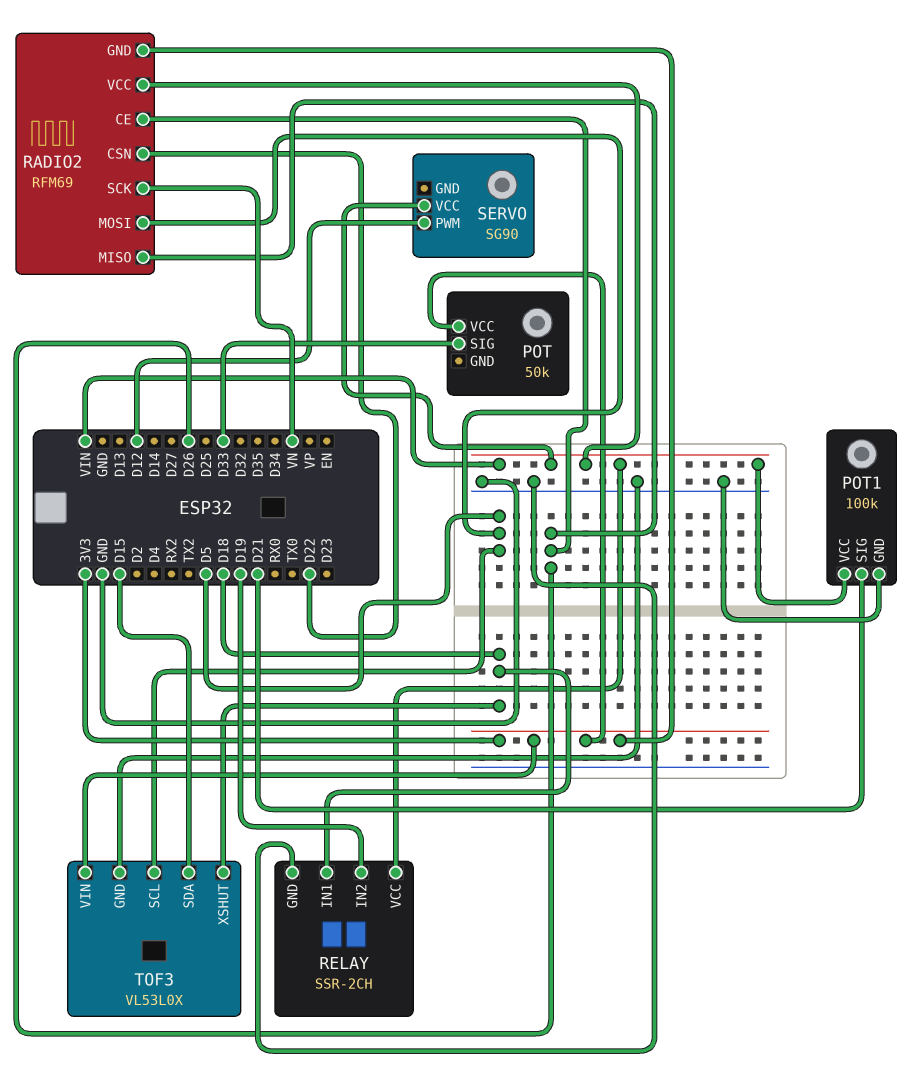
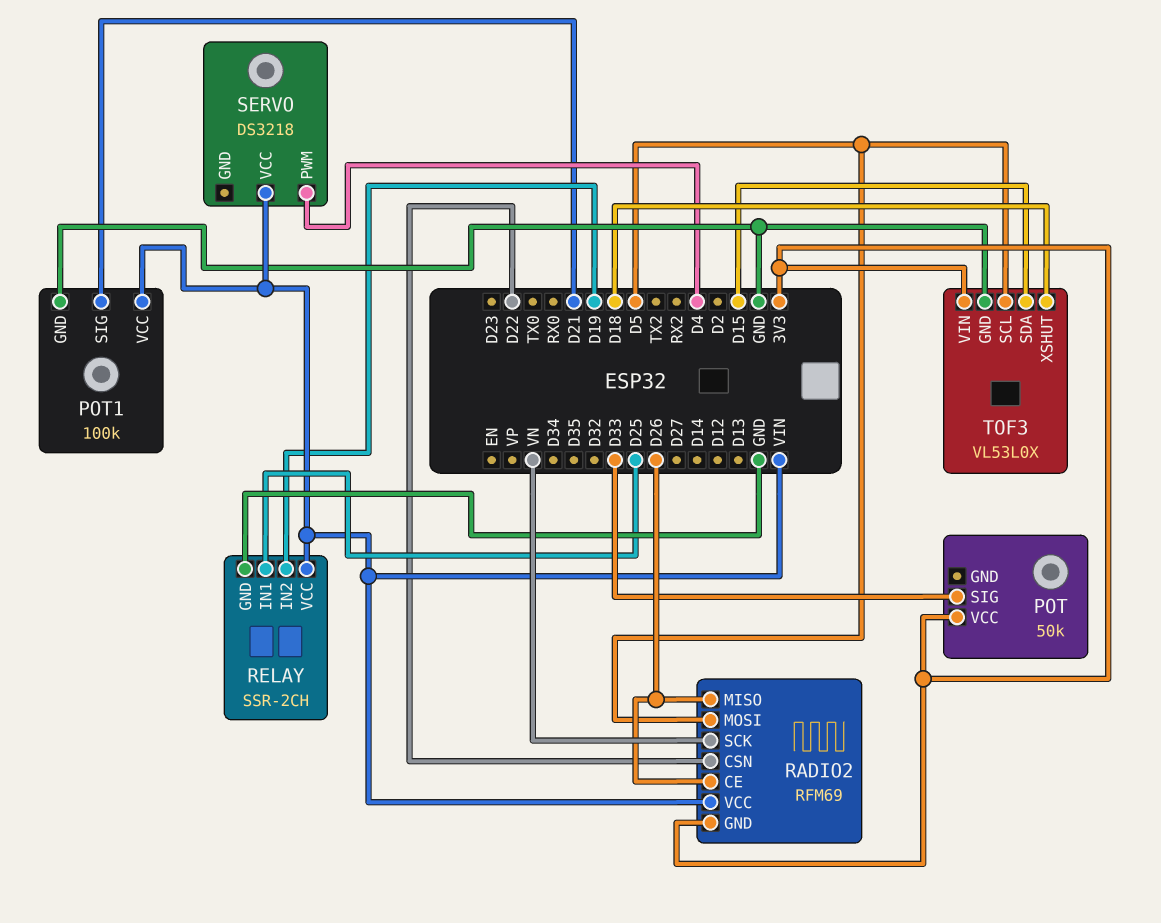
RELAY pin IN1: D18 -> D25
SERVO: SG90 -> DS3218
SERVO pin PWM: D12 -> D4

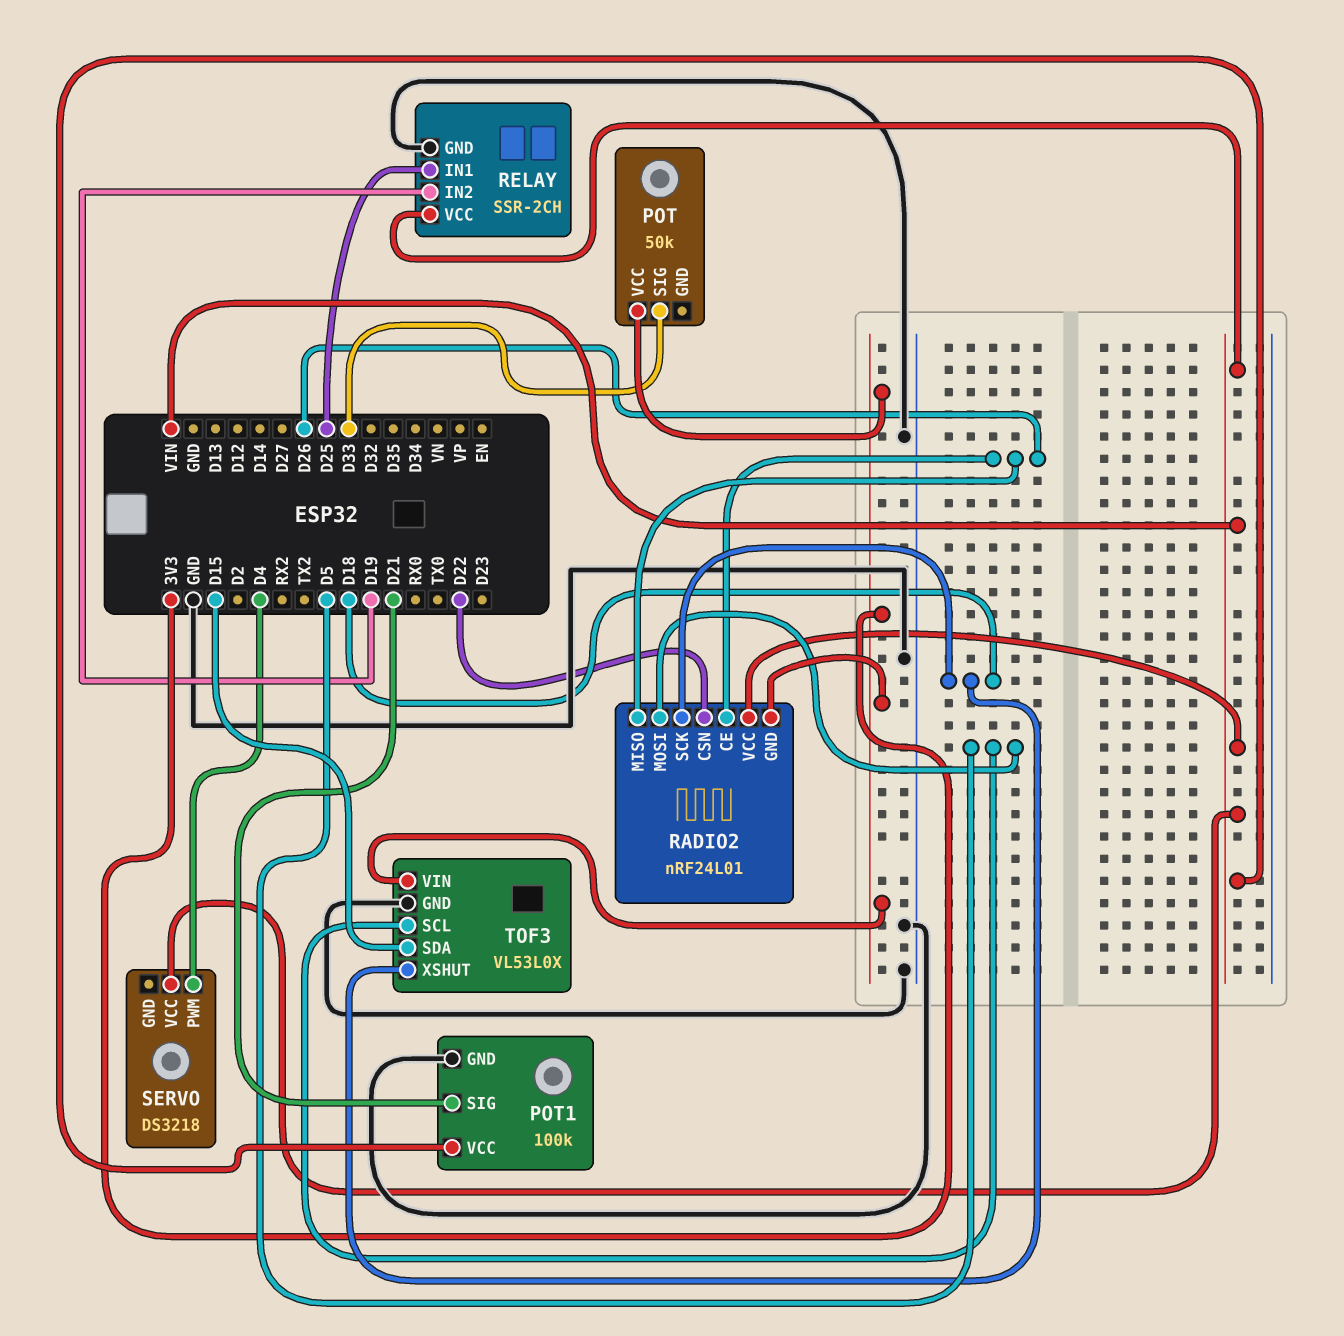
RADIO2: RFM69 -> nRF24L01
RADIO2 pin SCK: VN -> D18

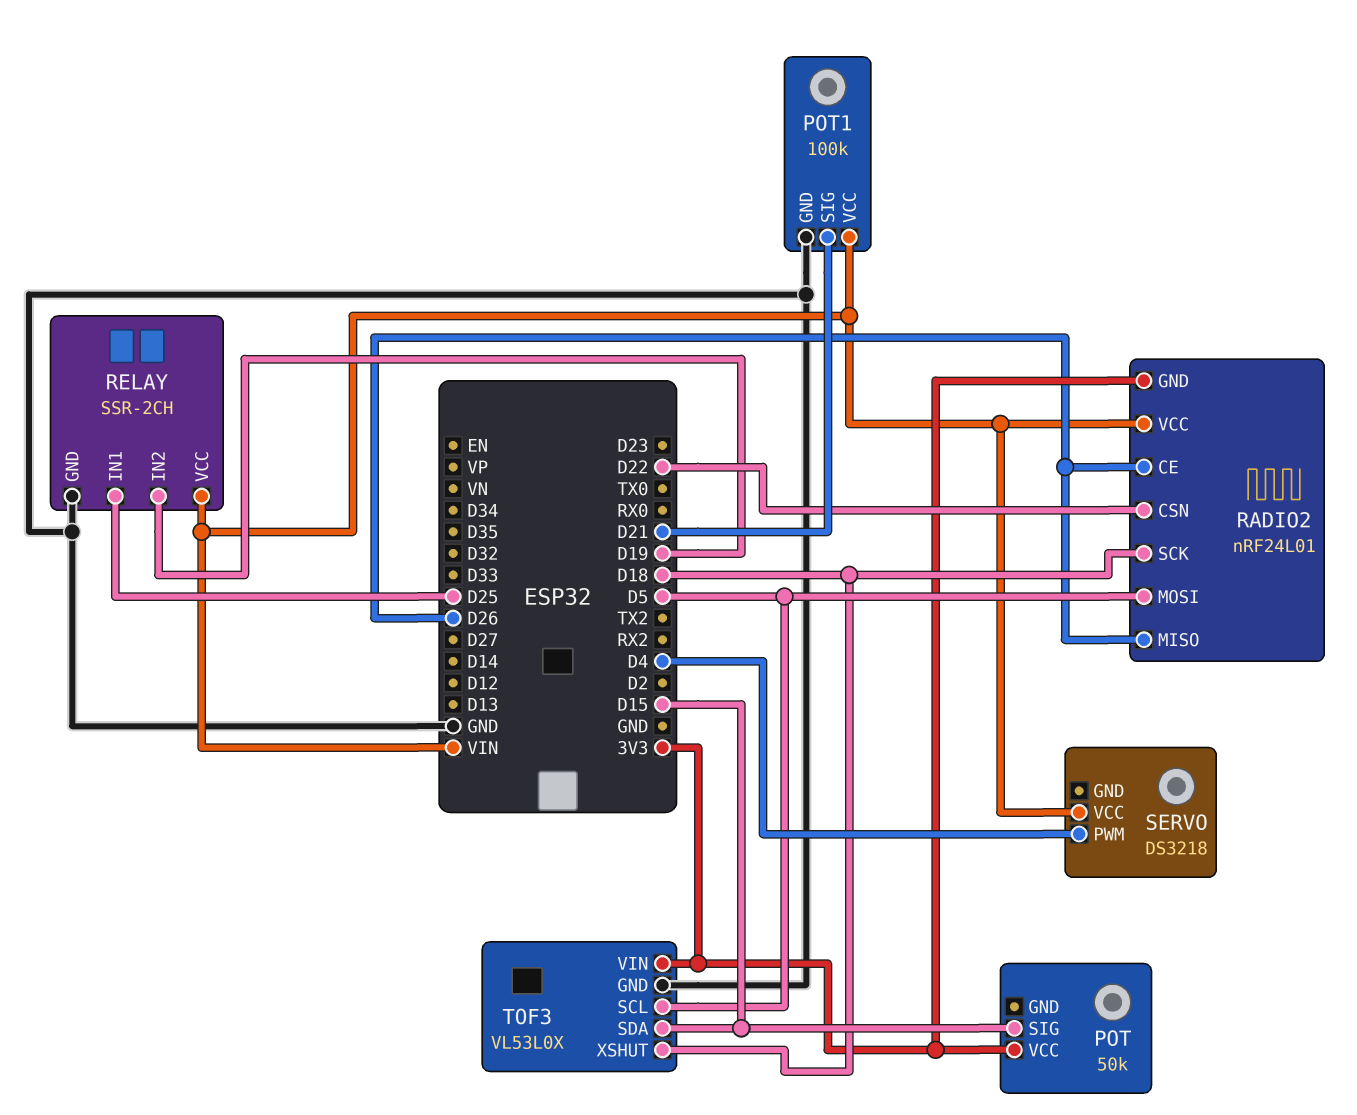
POT pin SIG: D33 -> D15

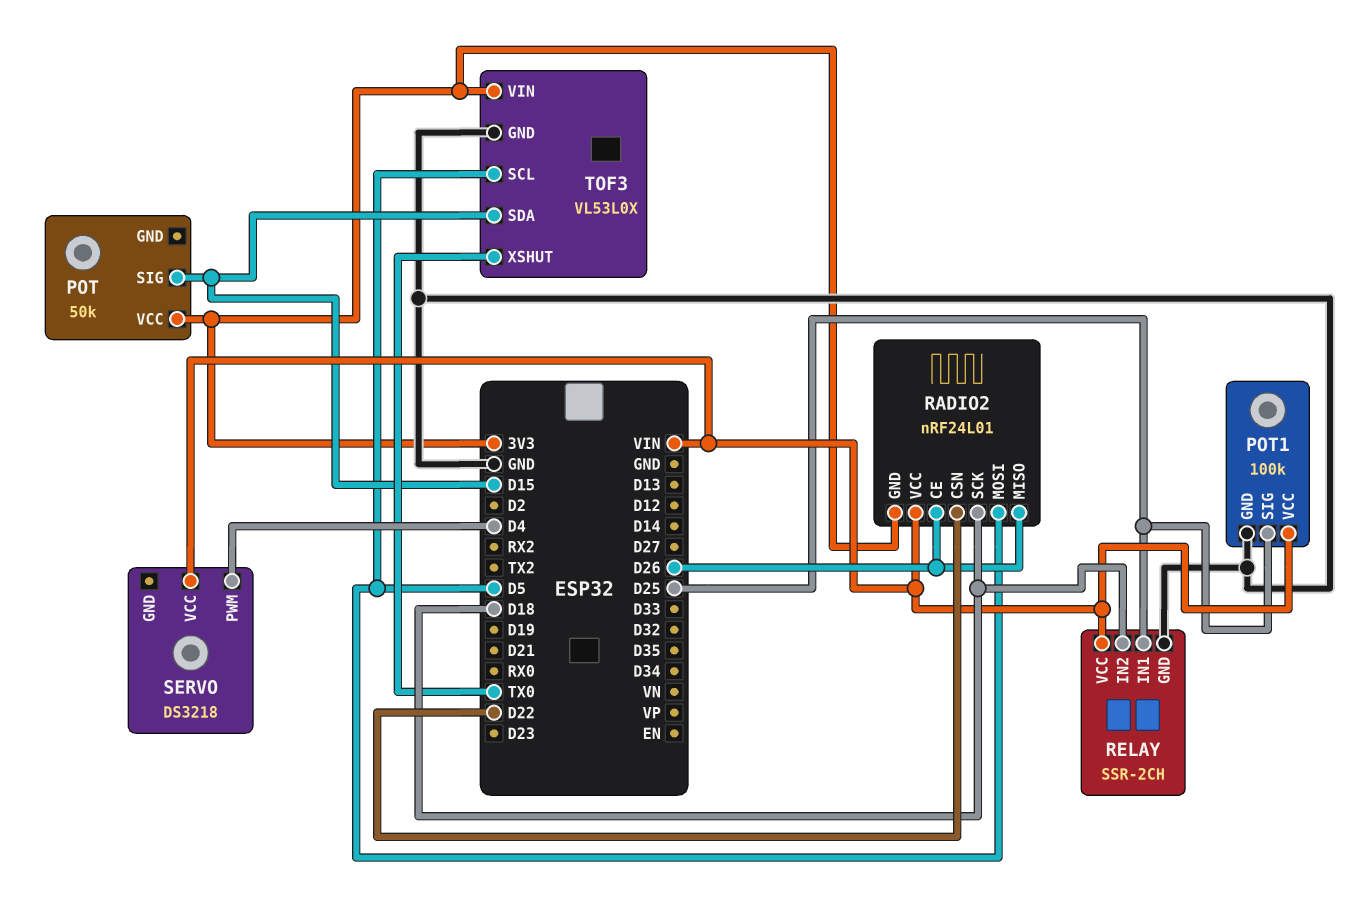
POT1 pin SIG: D21 -> D25
RELAY pin IN2: D19 -> D18
TOF3 pin XSHUT: D18 -> TX0

